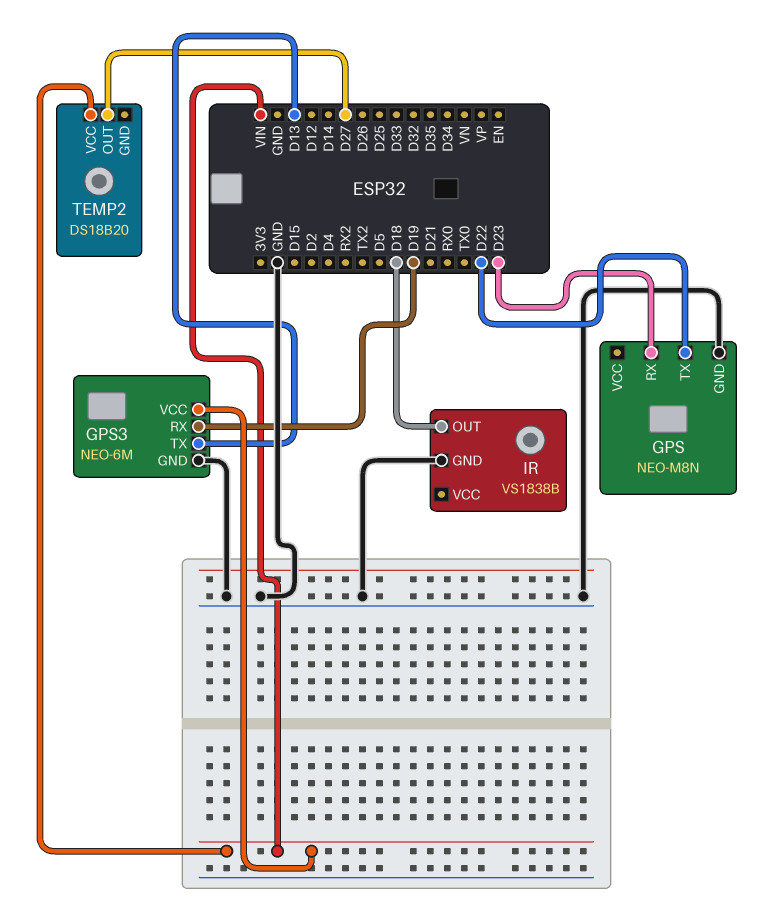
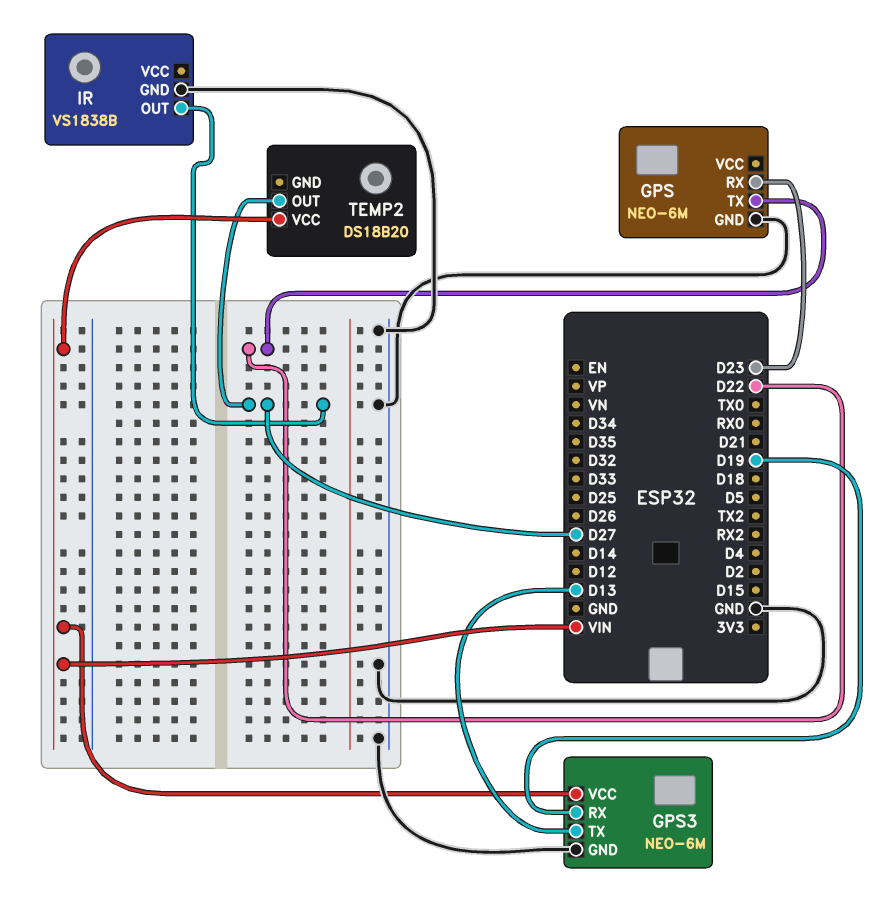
GPS: NEO-M8N -> NEO-6M
IR pin OUT: D18 -> D27

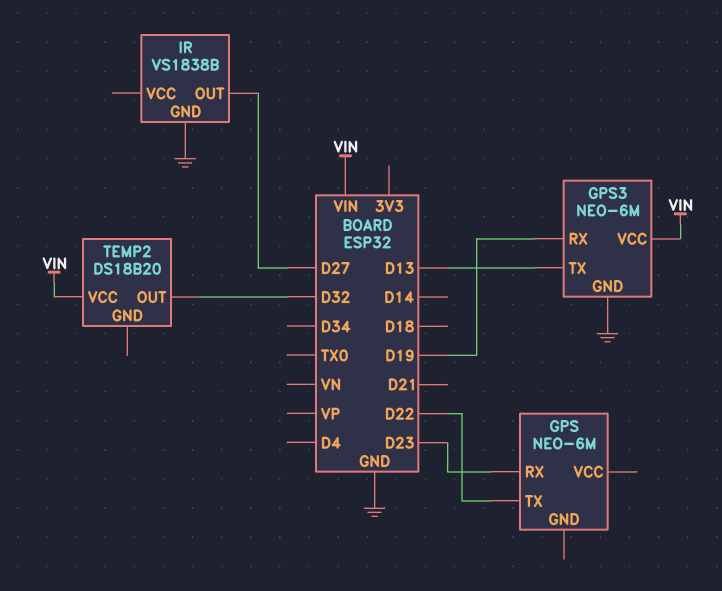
GPS pin GND: GND -> none
TEMP2 pin OUT: D27 -> D32

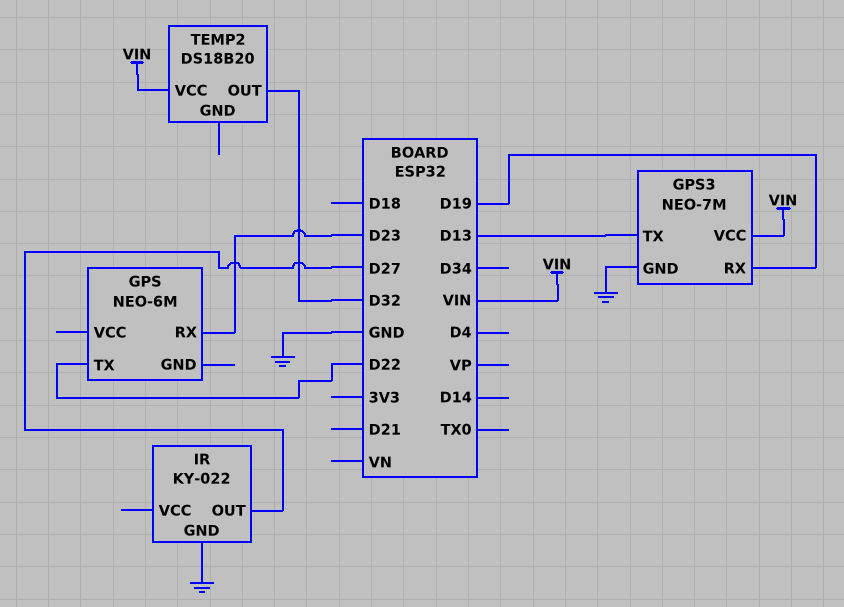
GPS3: NEO-6M -> NEO-7M
IR: VS1838B -> KY-022

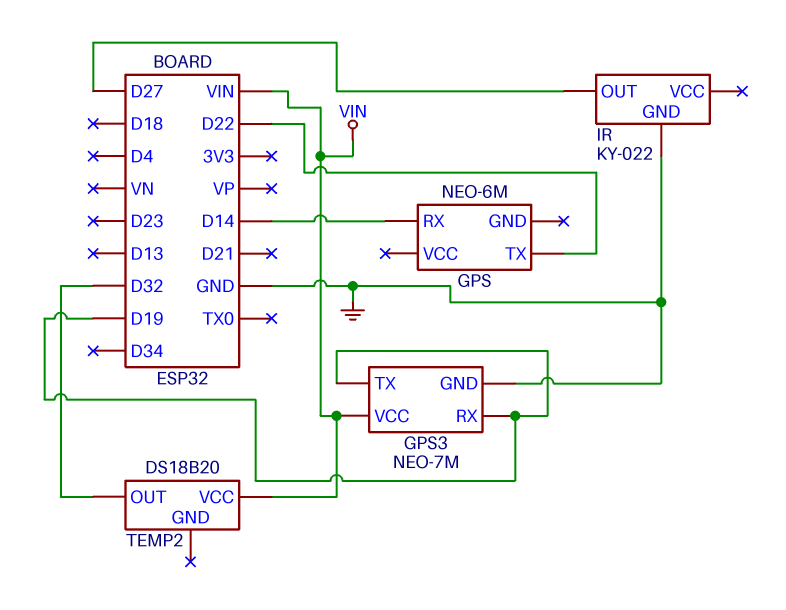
GPS pin RX: D23 -> D14
GPS3 pin TX: D13 -> D19

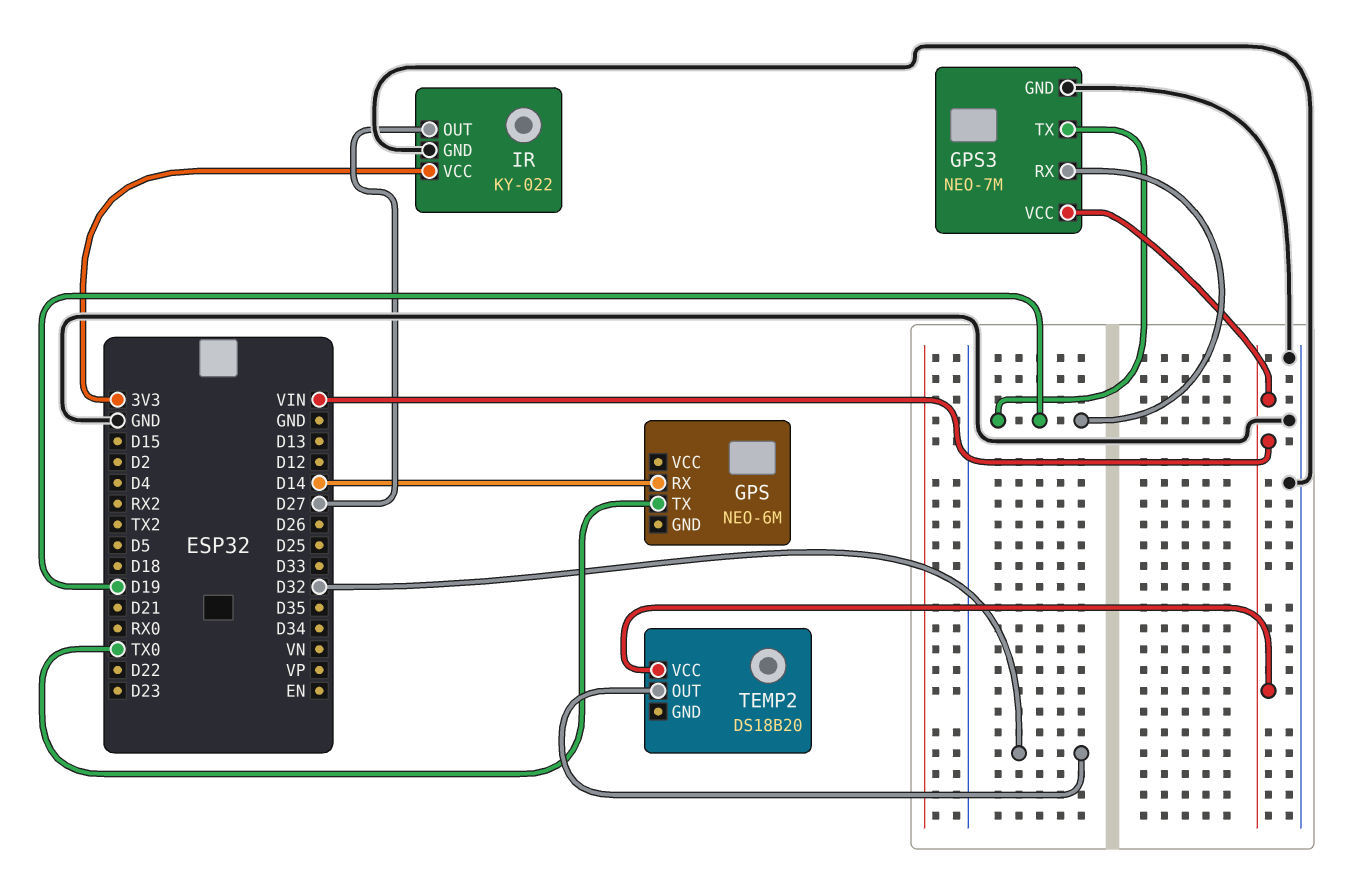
GPS pin TX: D22 -> TX0
IR pin VCC: none -> 3V3

